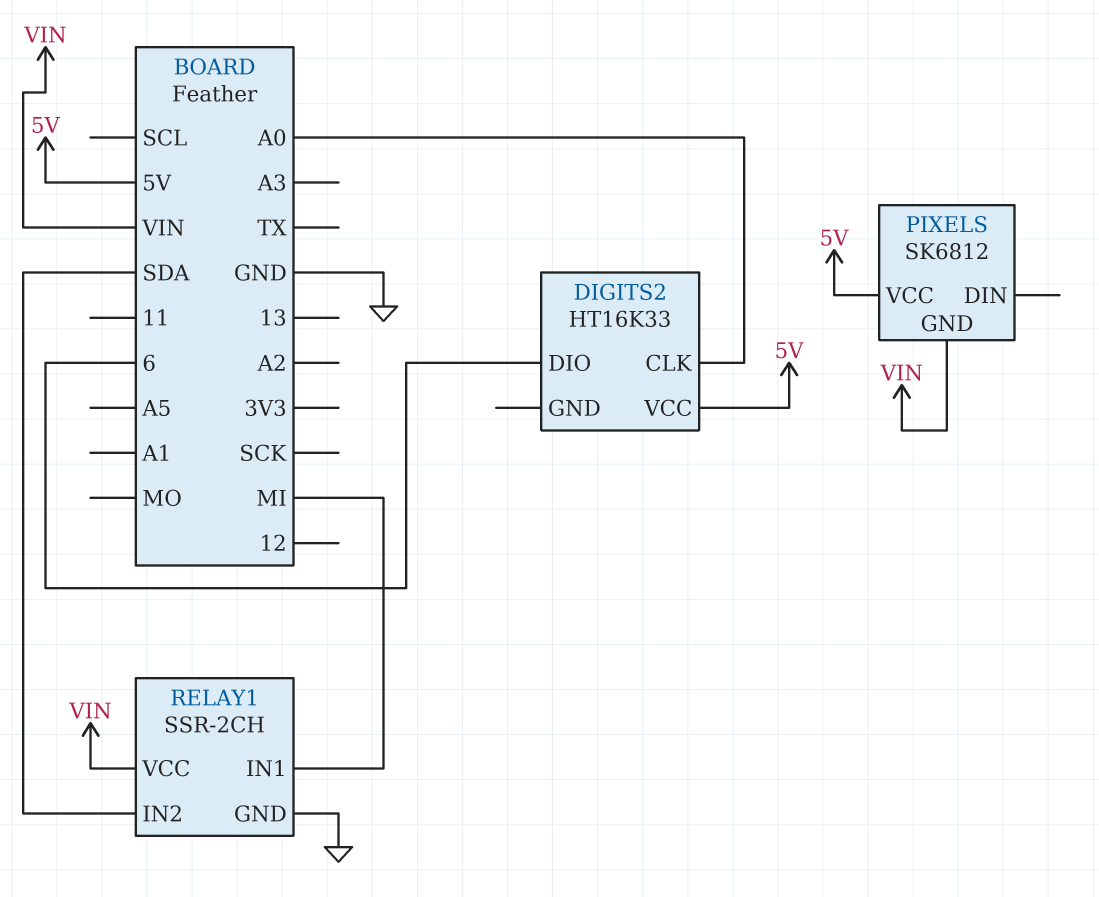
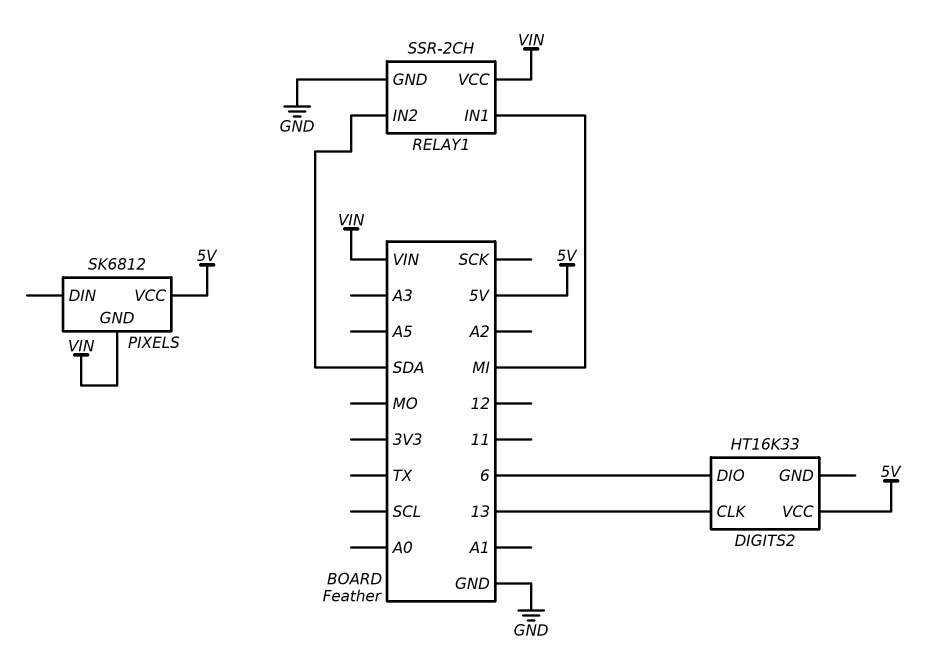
DIGITS2 pin CLK: A0 -> 13

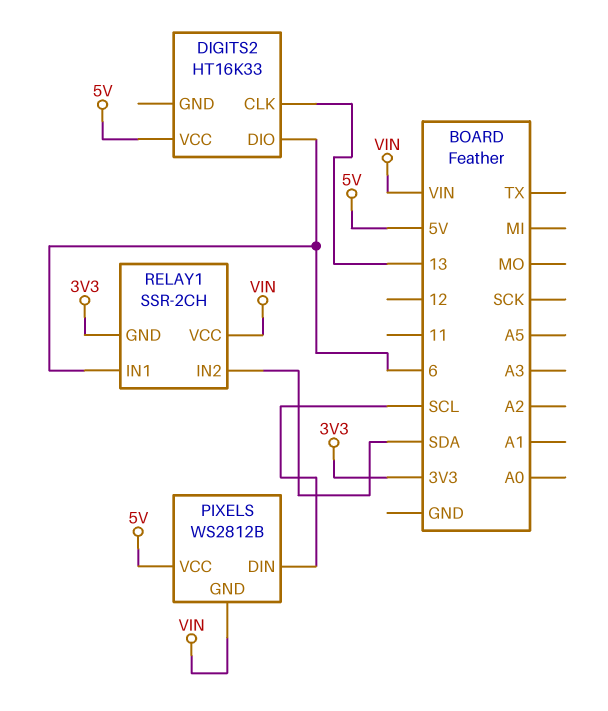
PIXELS: SK6812 -> WS2812B
PIXELS pin DIN: none -> SCL
RELAY1 pin GND: GND -> 3V3
RELAY1 pin IN1: MI -> 6

